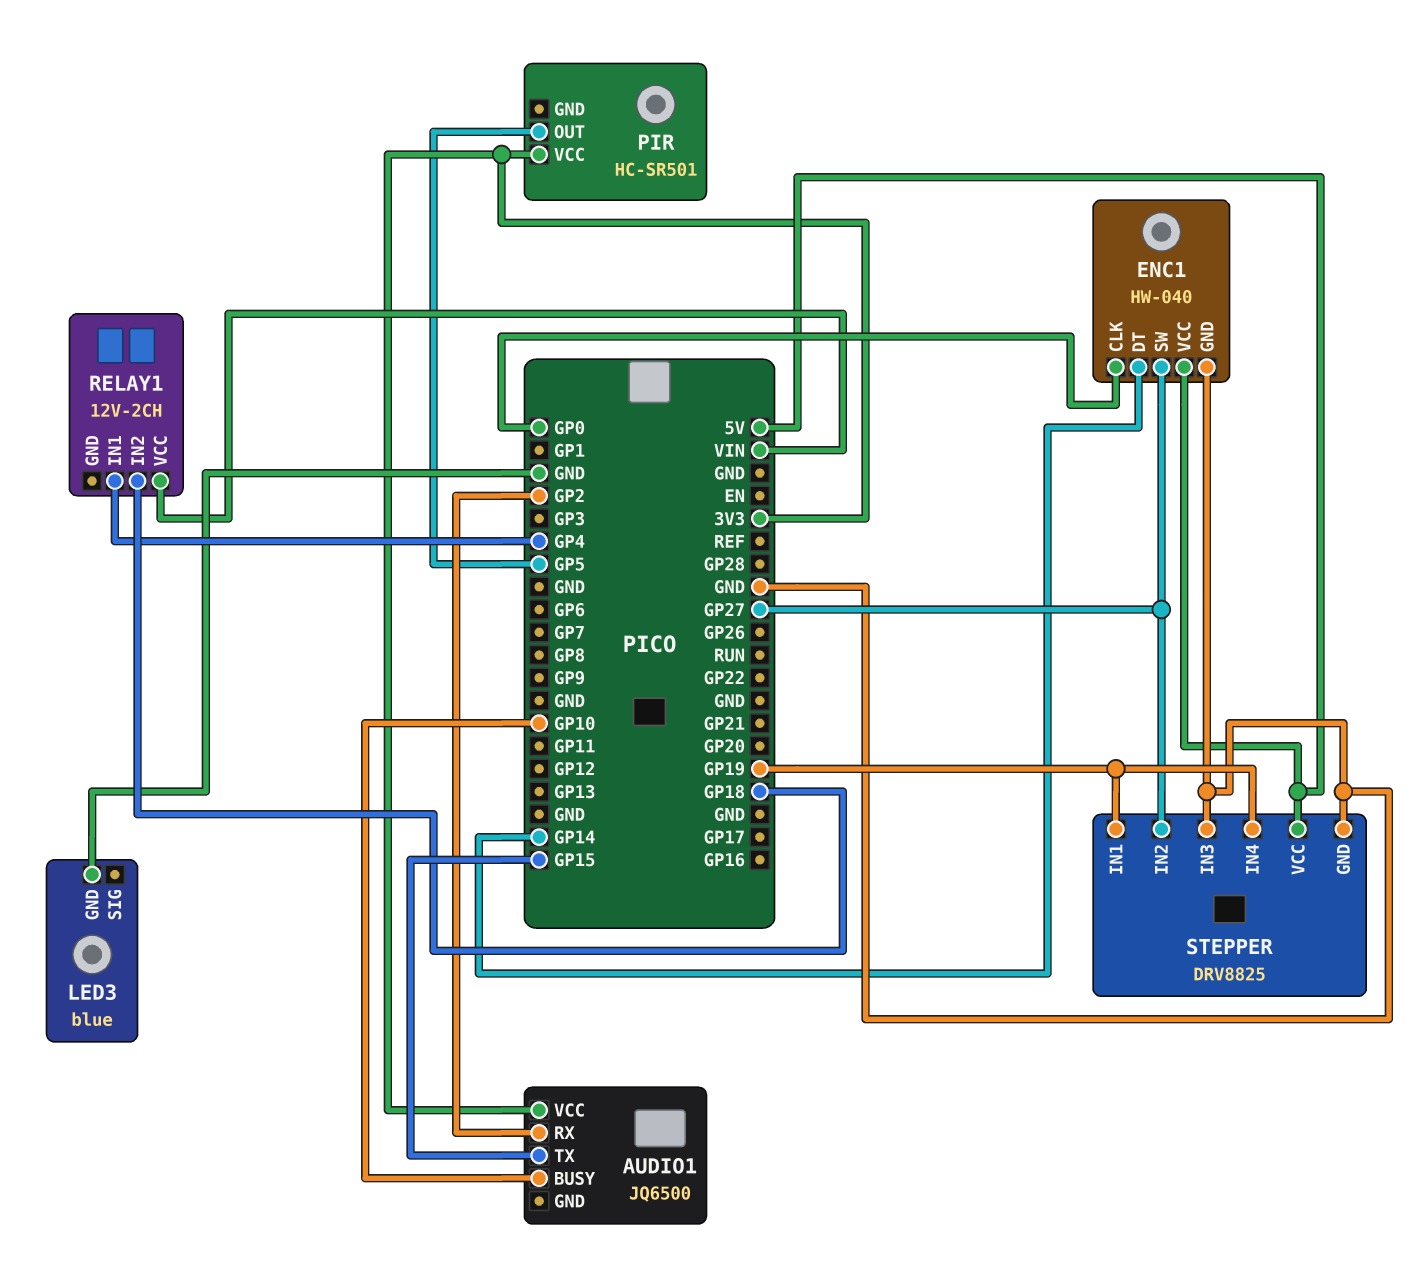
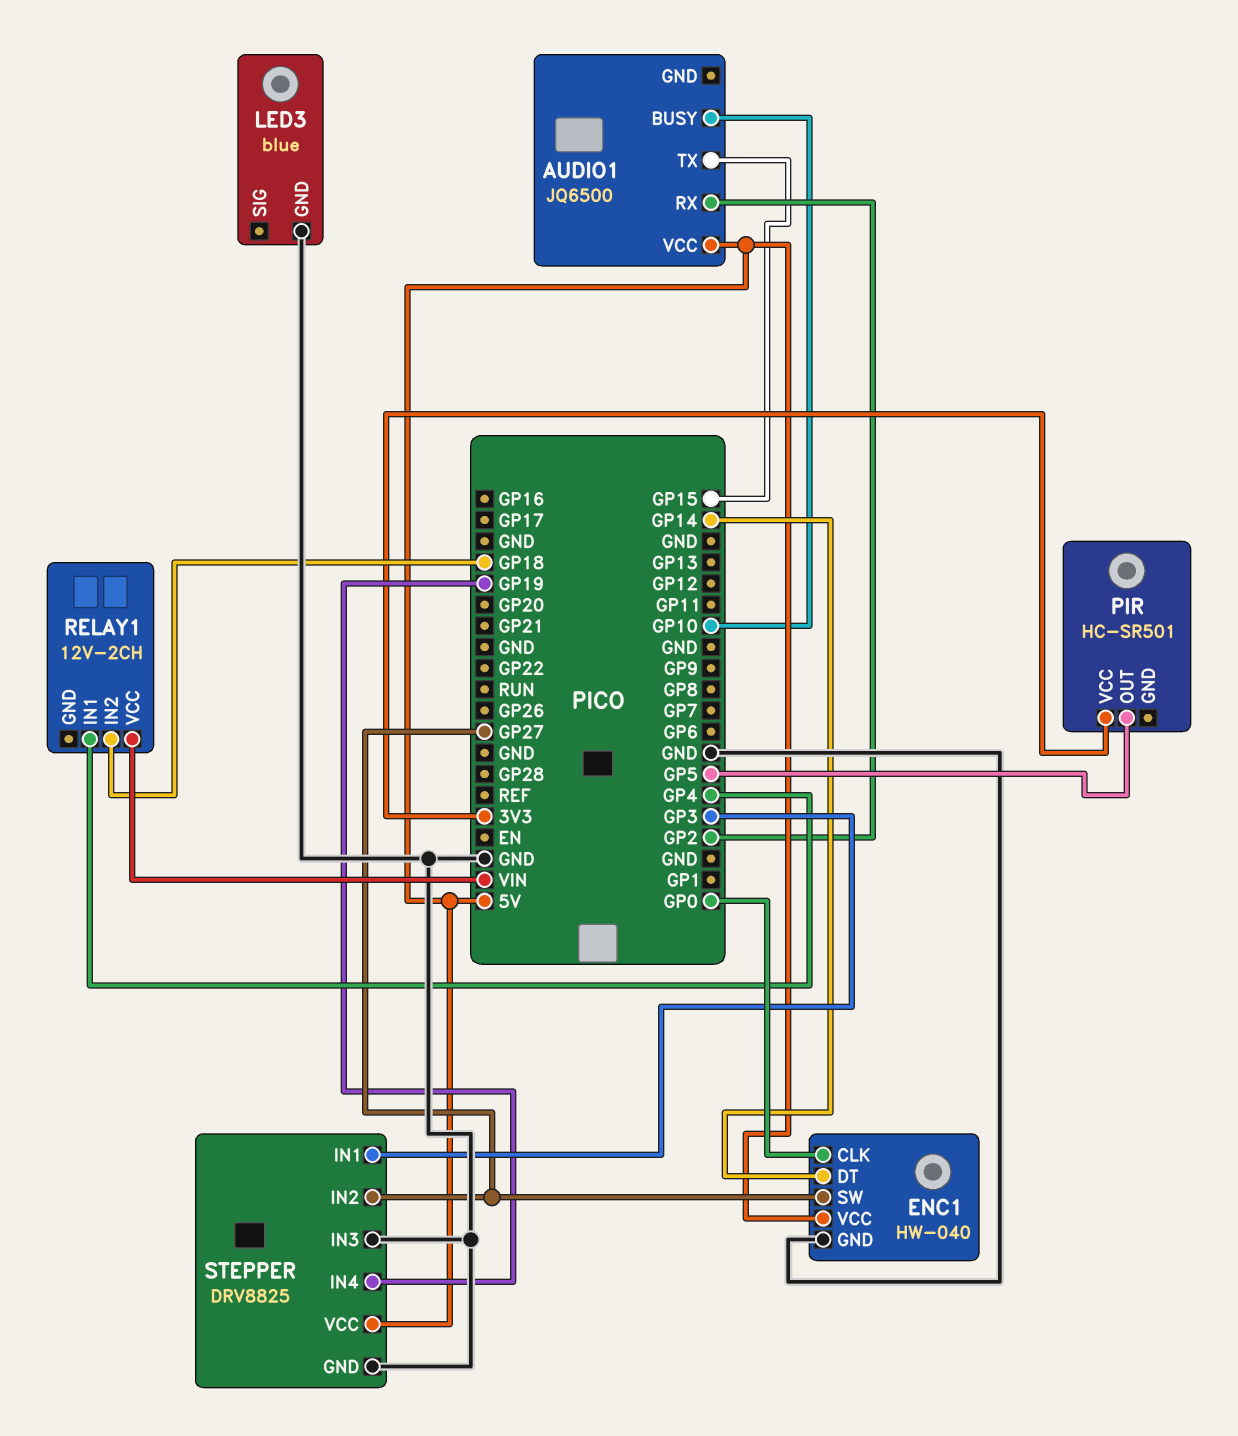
AUDIO1 pin VCC: 3V3 -> 5V
STEPPER pin IN1: GP19 -> GP3

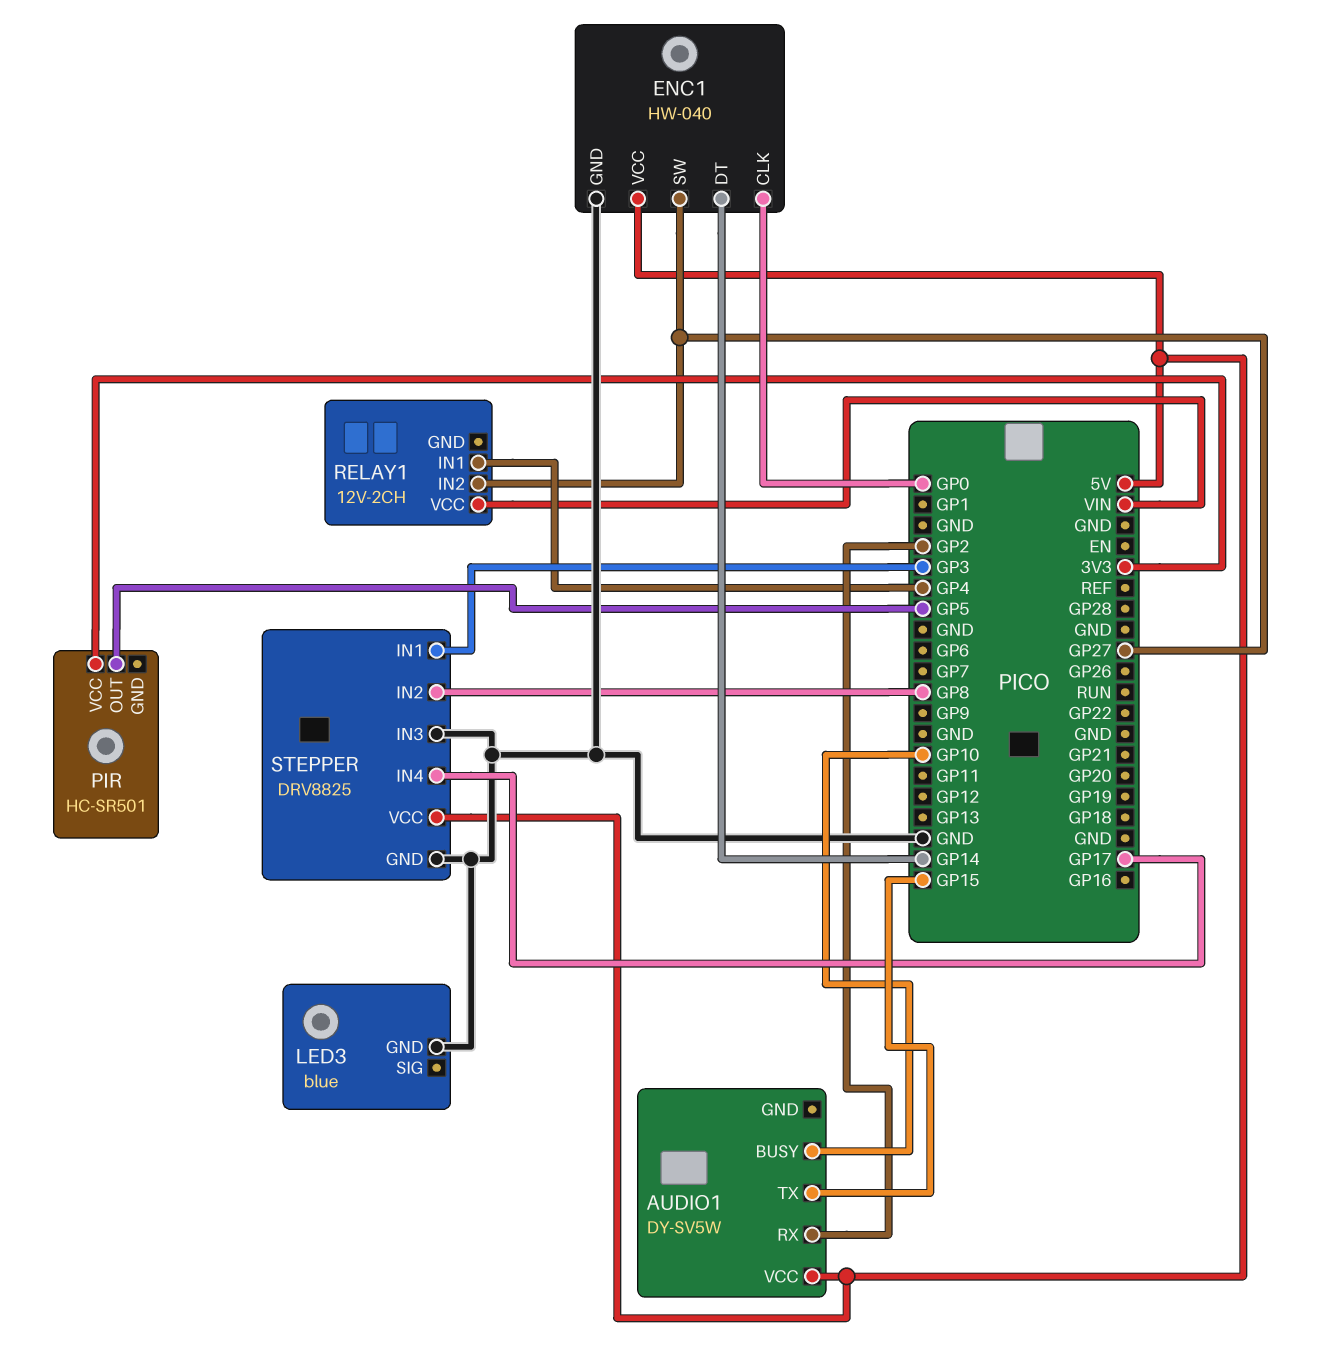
AUDIO1: JQ6500 -> DY-SV5W
RELAY1 pin IN2: GP18 -> GP27
STEPPER pin IN2: GP27 -> GP8
STEPPER pin IN4: GP19 -> GP17

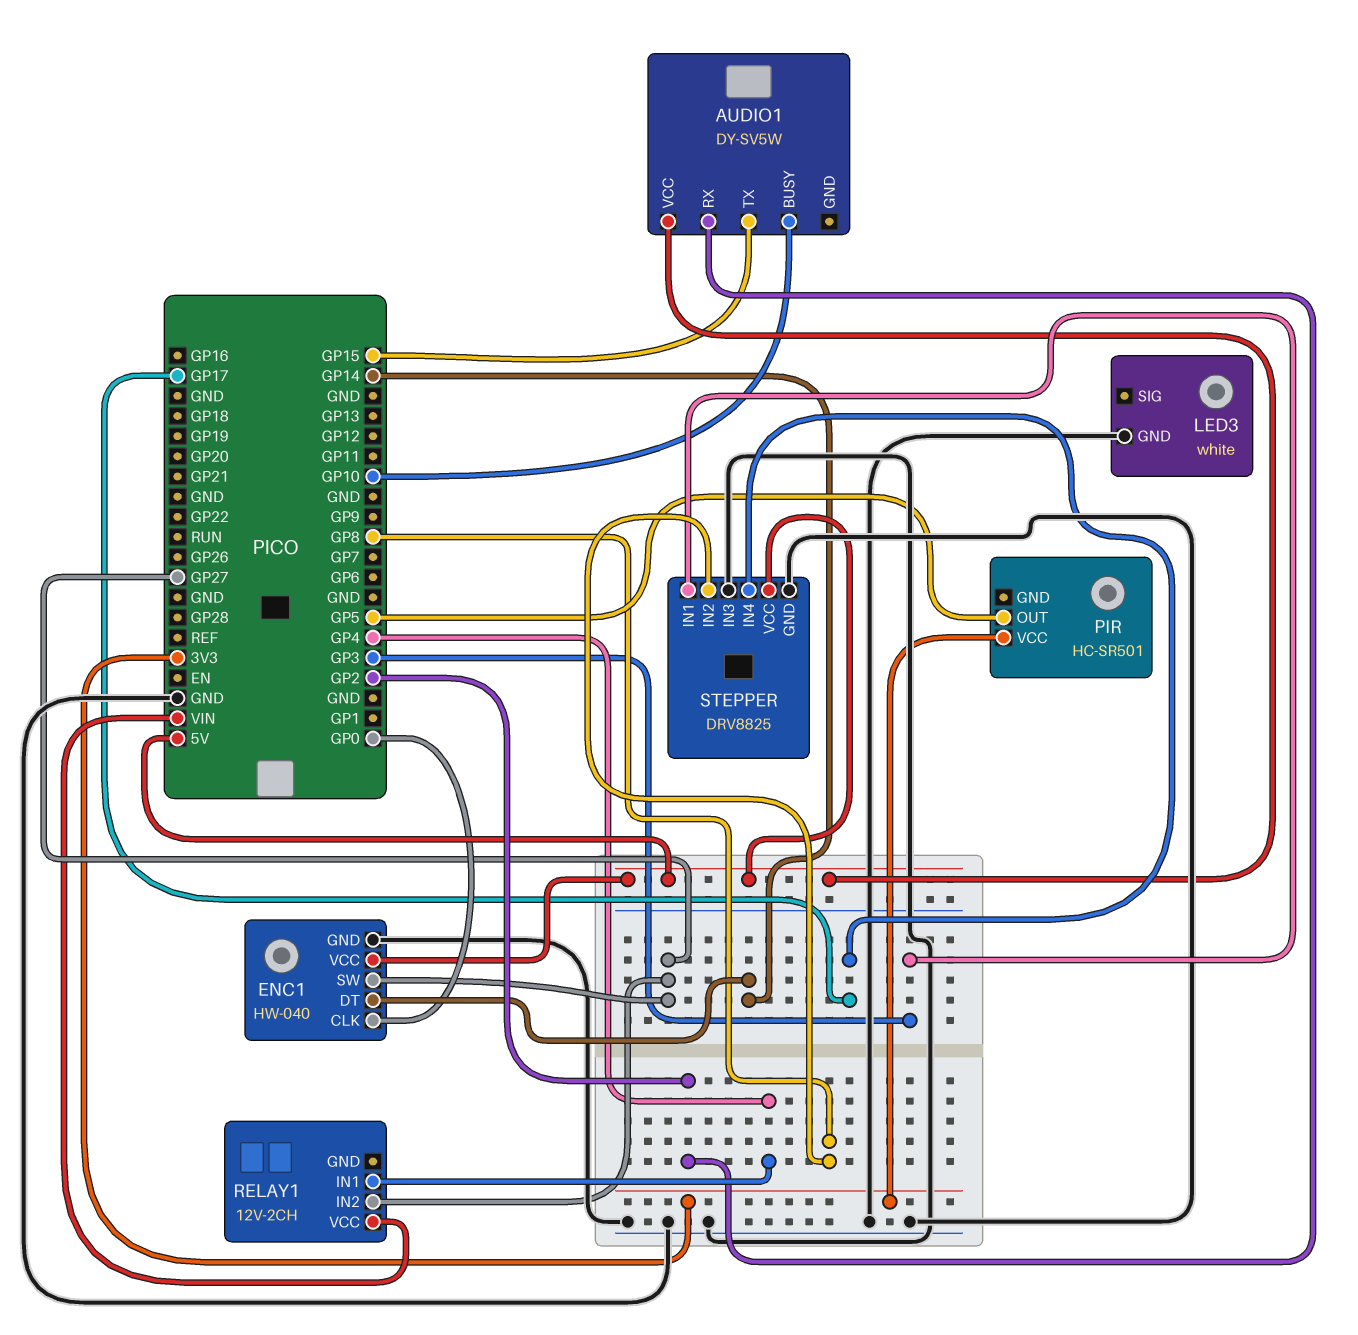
LED3: blue -> white

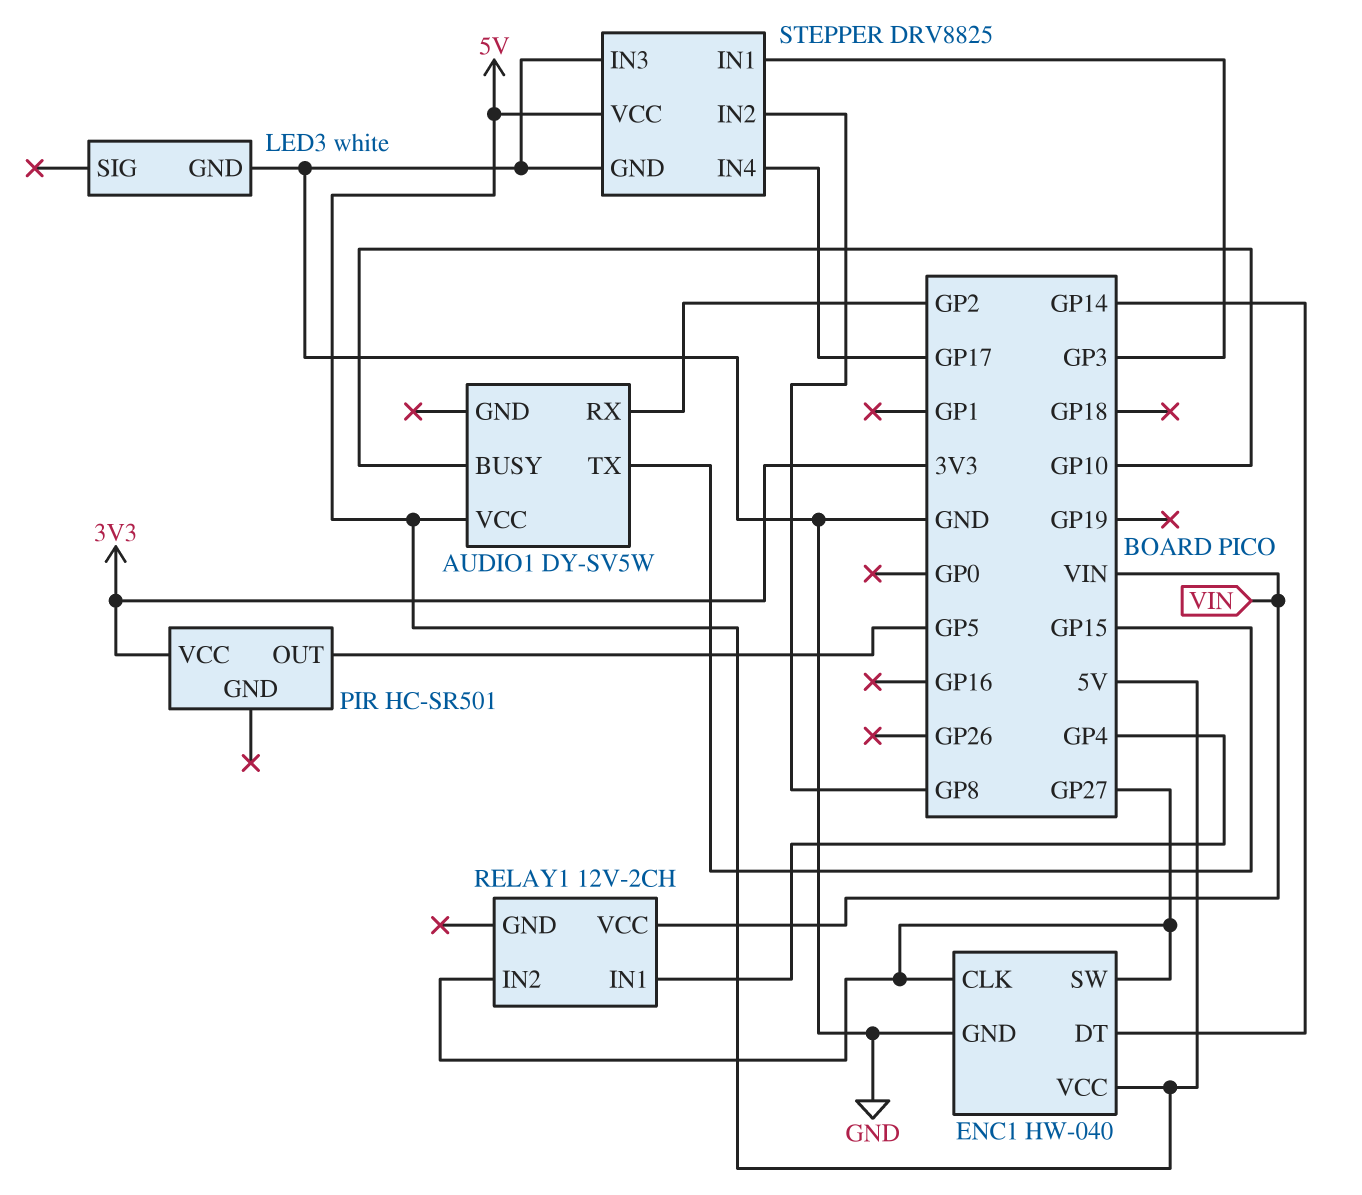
ENC1 pin CLK: GP0 -> GP27

